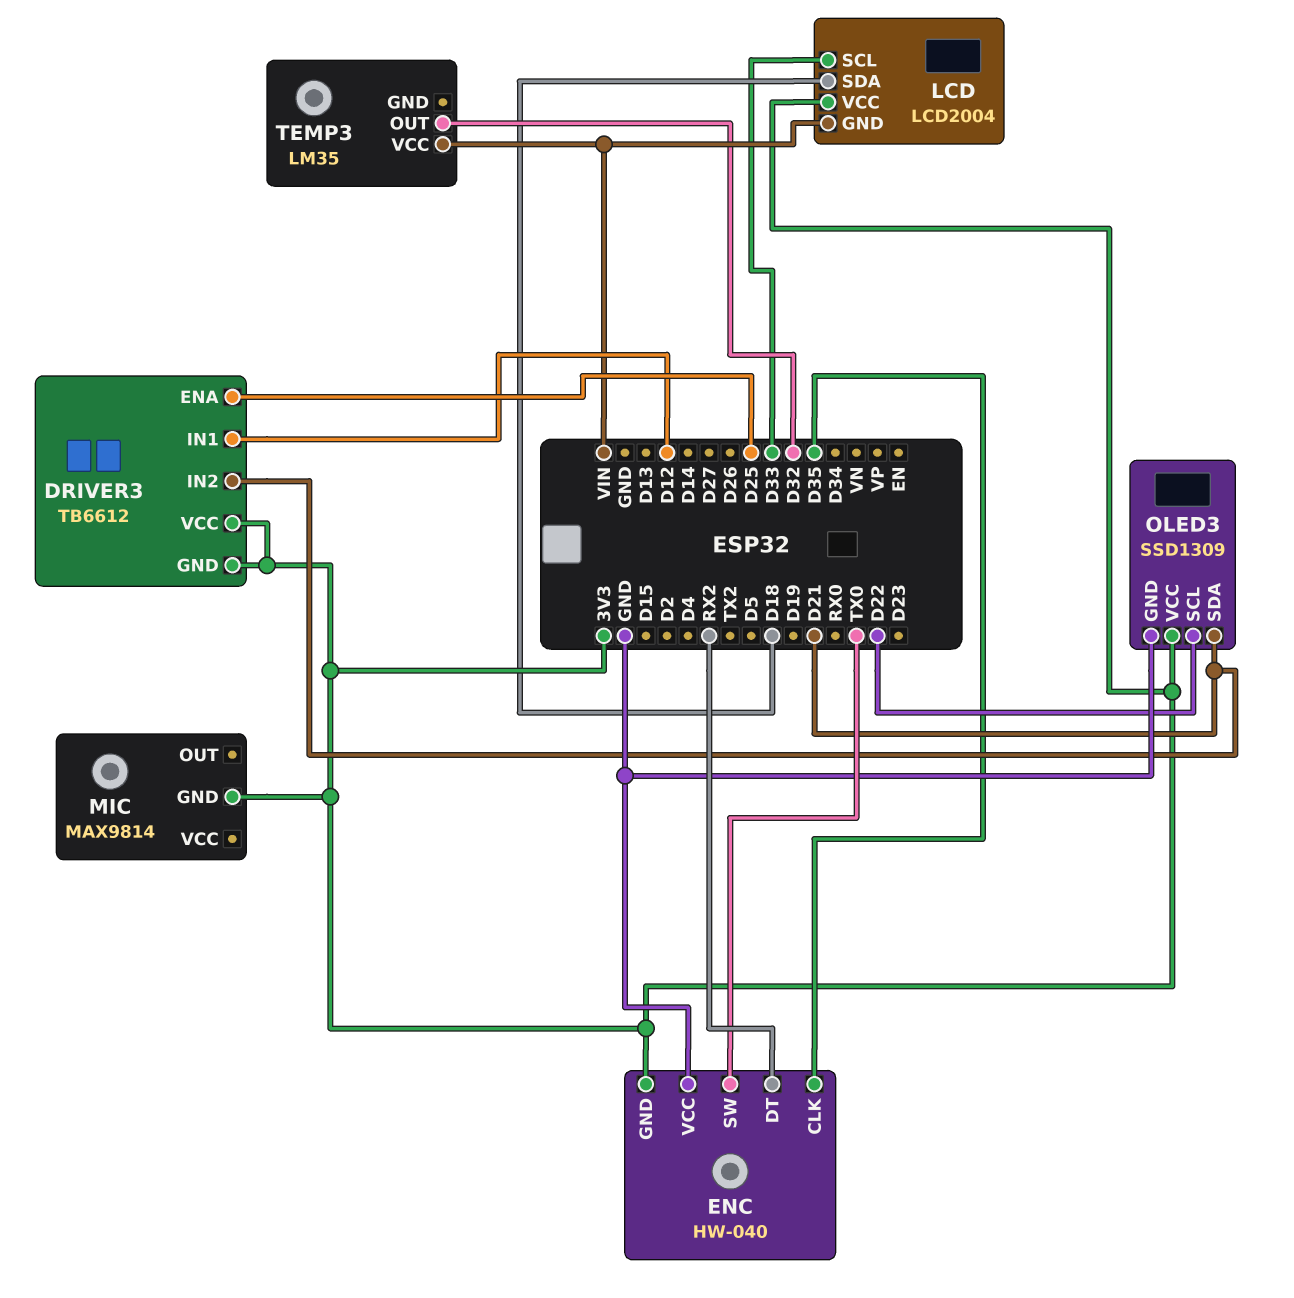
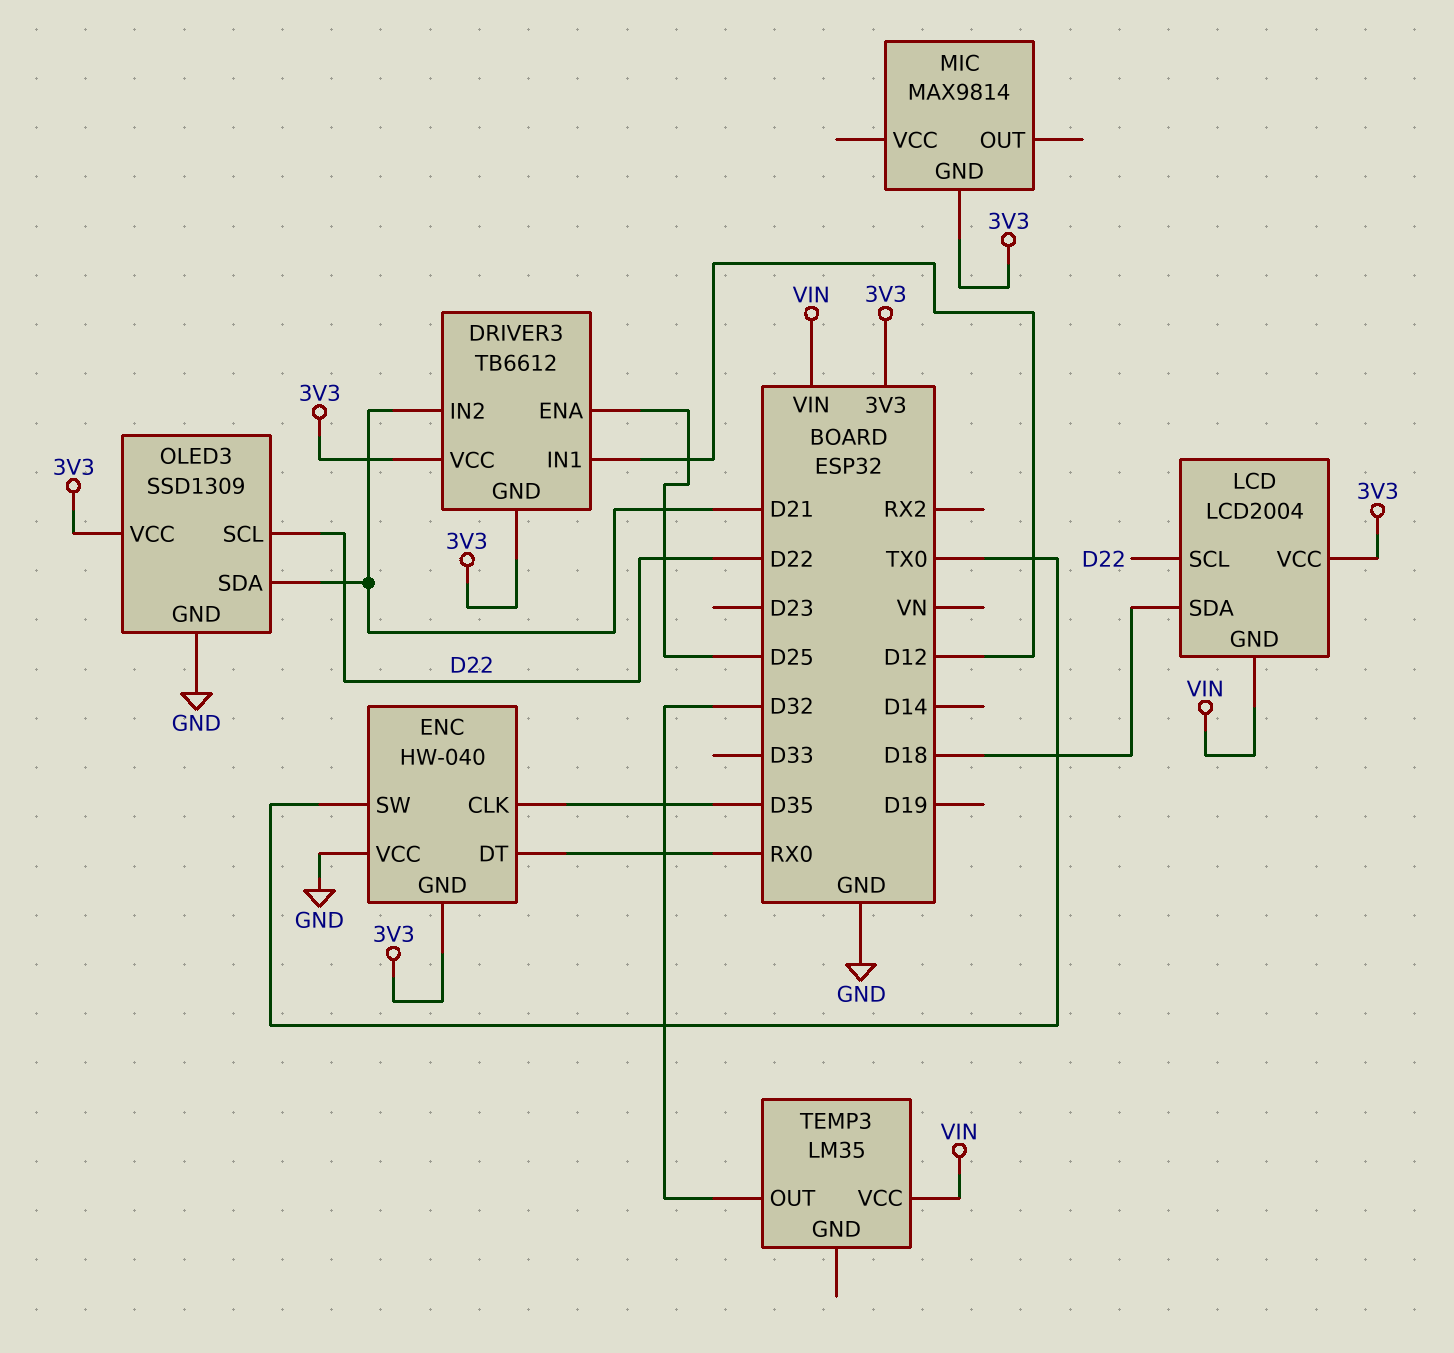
ENC pin DT: RX2 -> RX0
LCD pin SCL: D33 -> D22

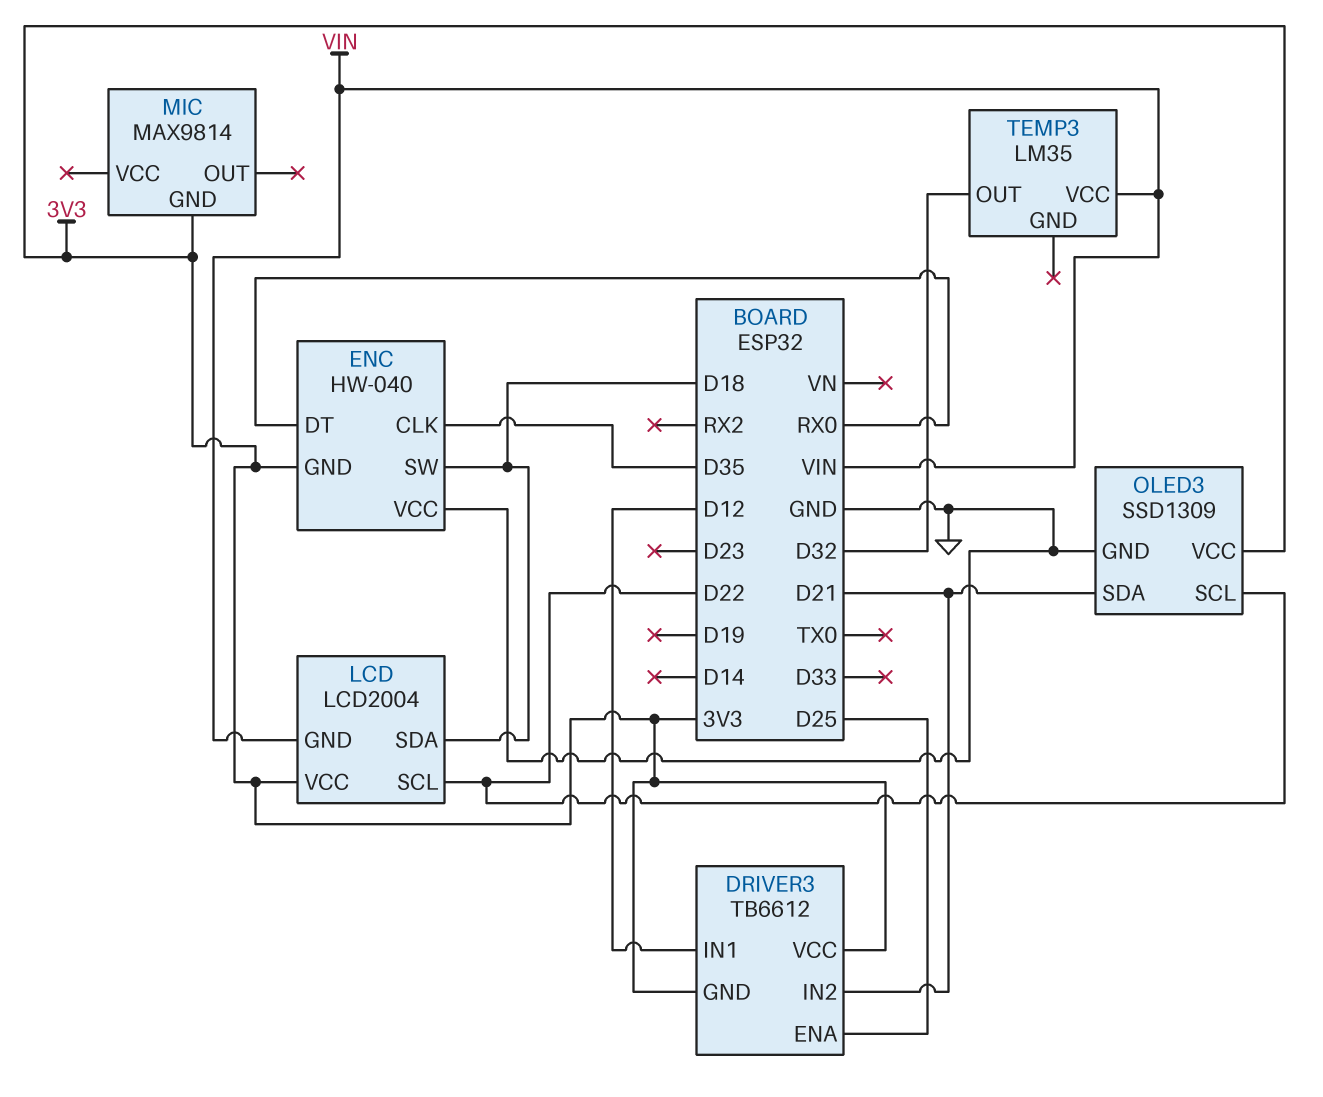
ENC pin SW: TX0 -> D18

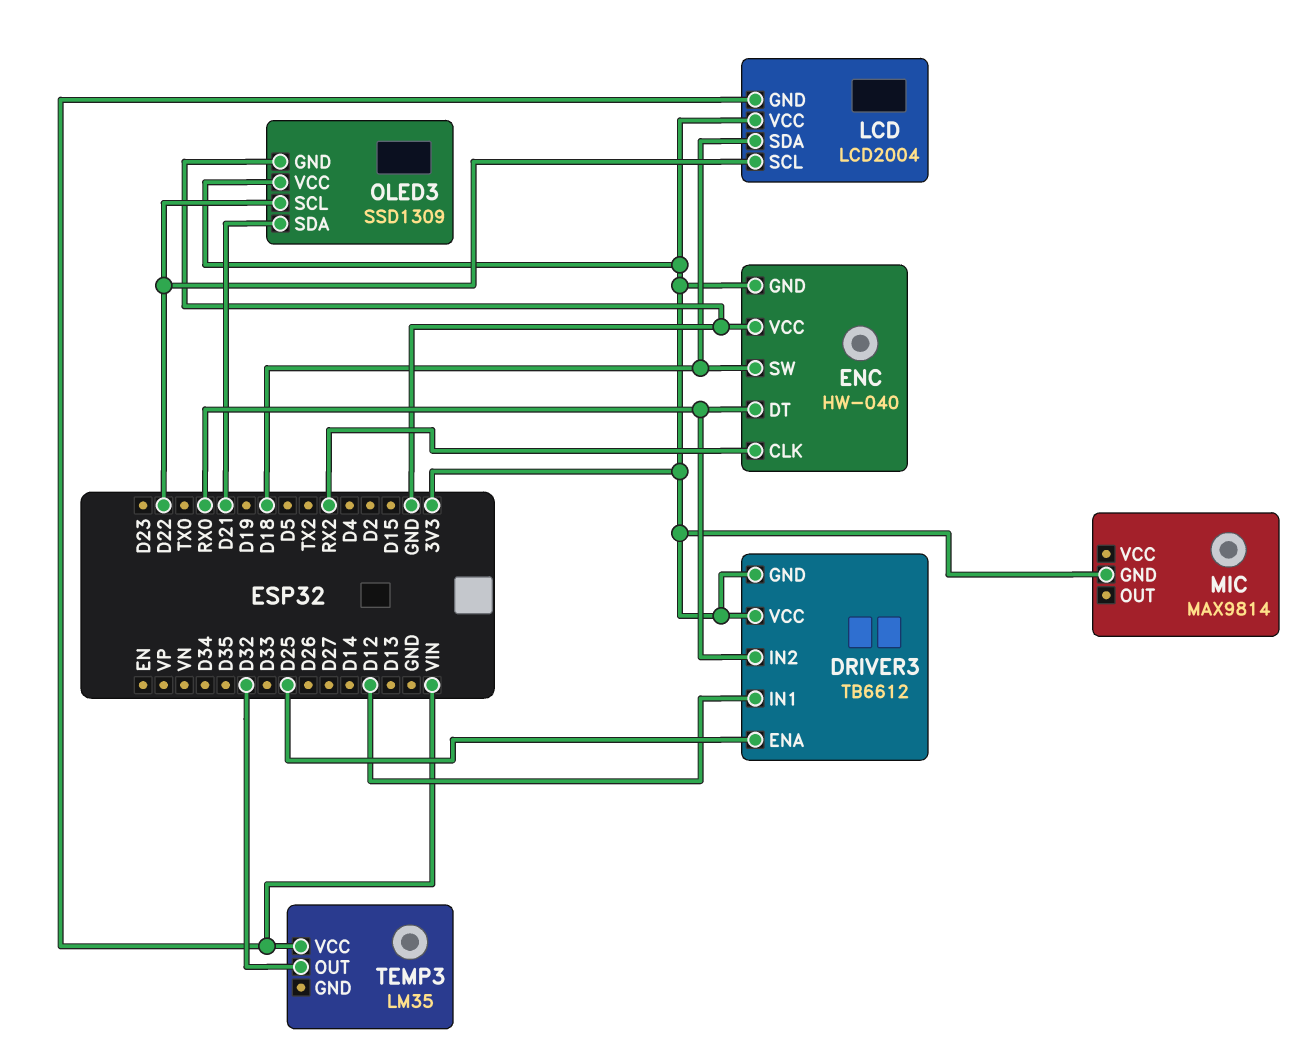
DRIVER3 pin IN2: D21 -> RX0
ENC pin CLK: D35 -> RX2

